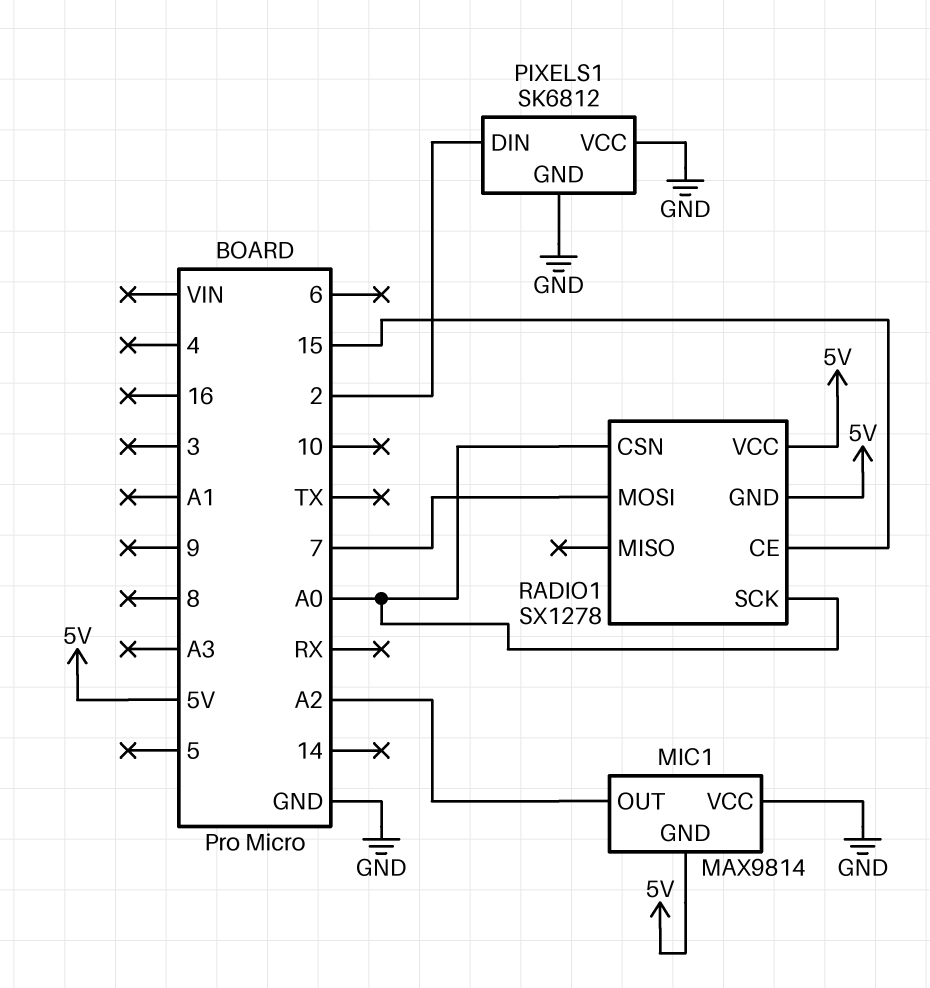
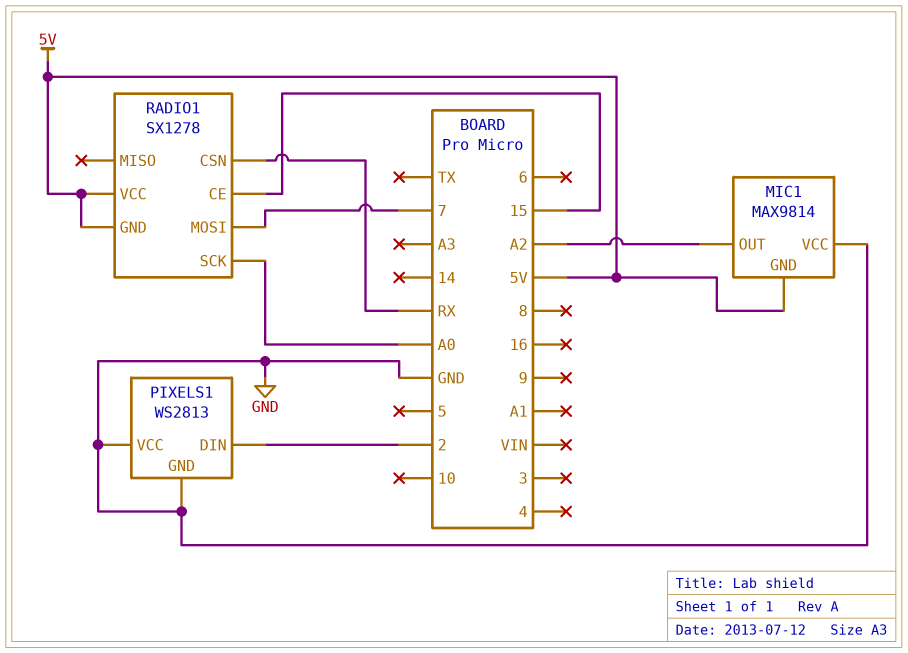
PIXELS1: SK6812 -> WS2813
RADIO1 pin CSN: A0 -> RX

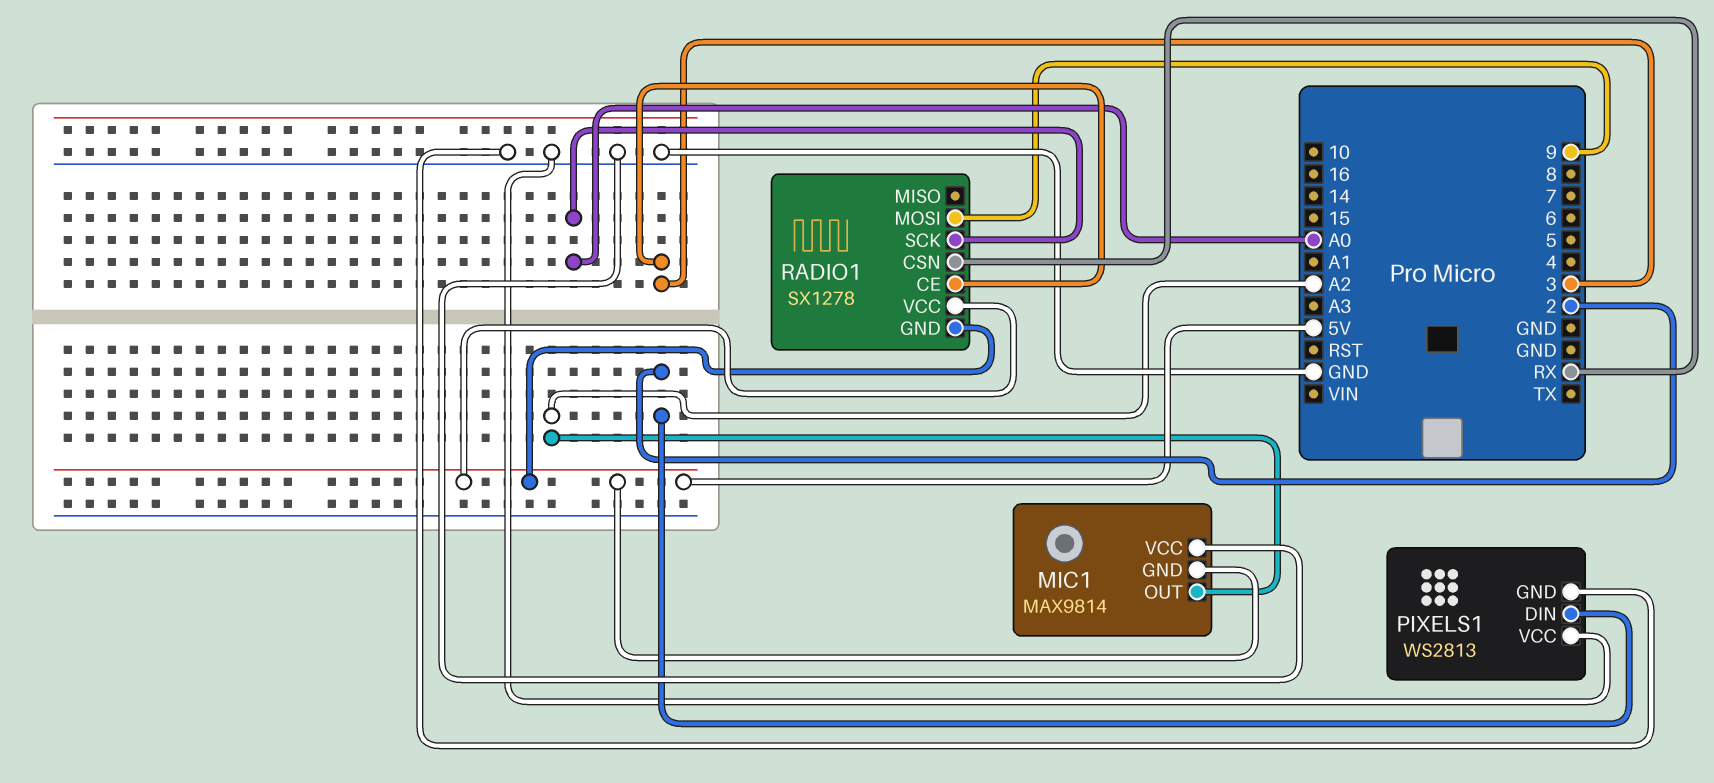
RADIO1 pin CE: 15 -> 3
RADIO1 pin MOSI: 7 -> 9

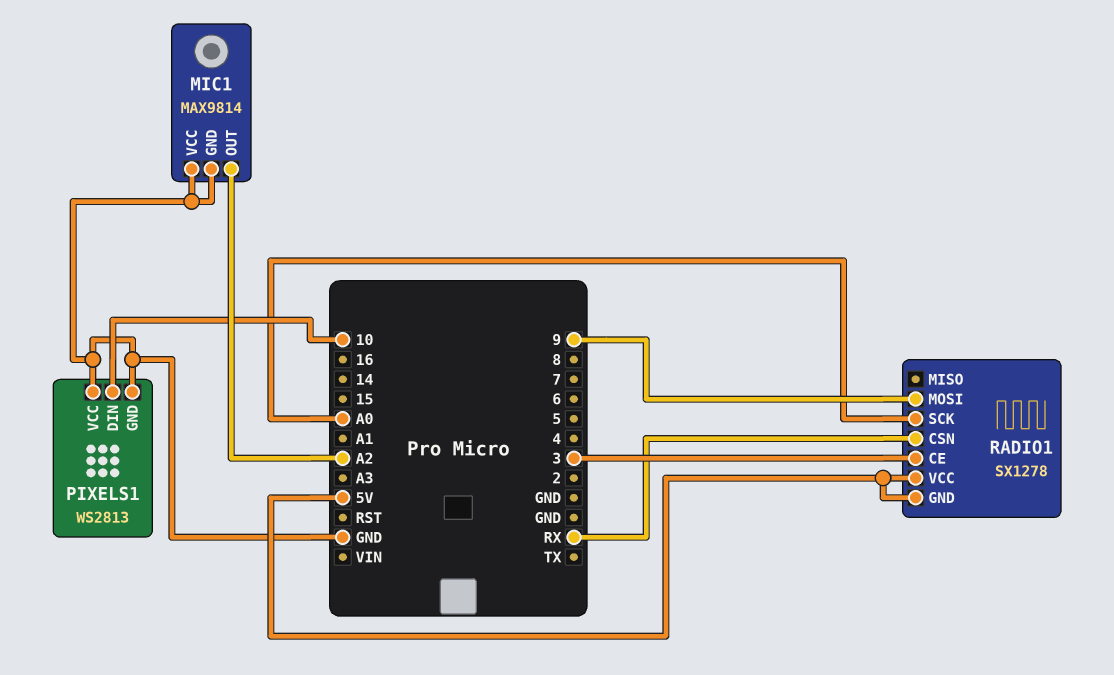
MIC1 pin GND: 5V -> GND
PIXELS1 pin DIN: 2 -> 10

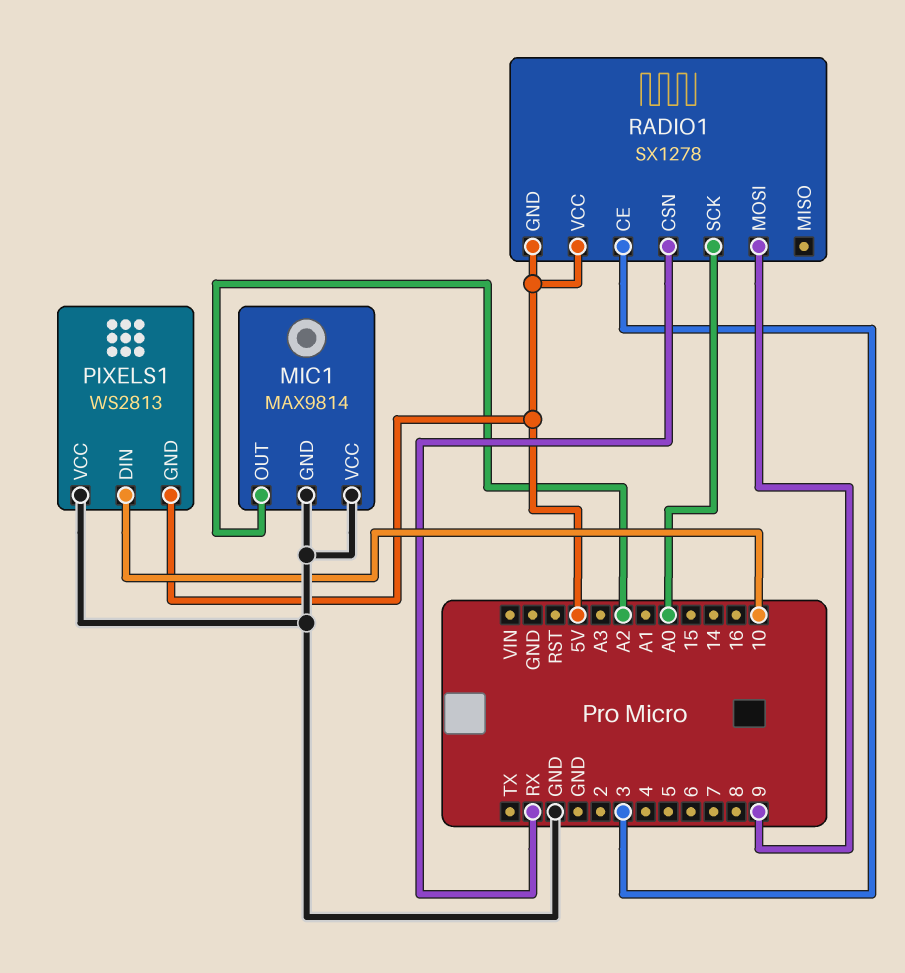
PIXELS1 pin GND: GND -> 5V

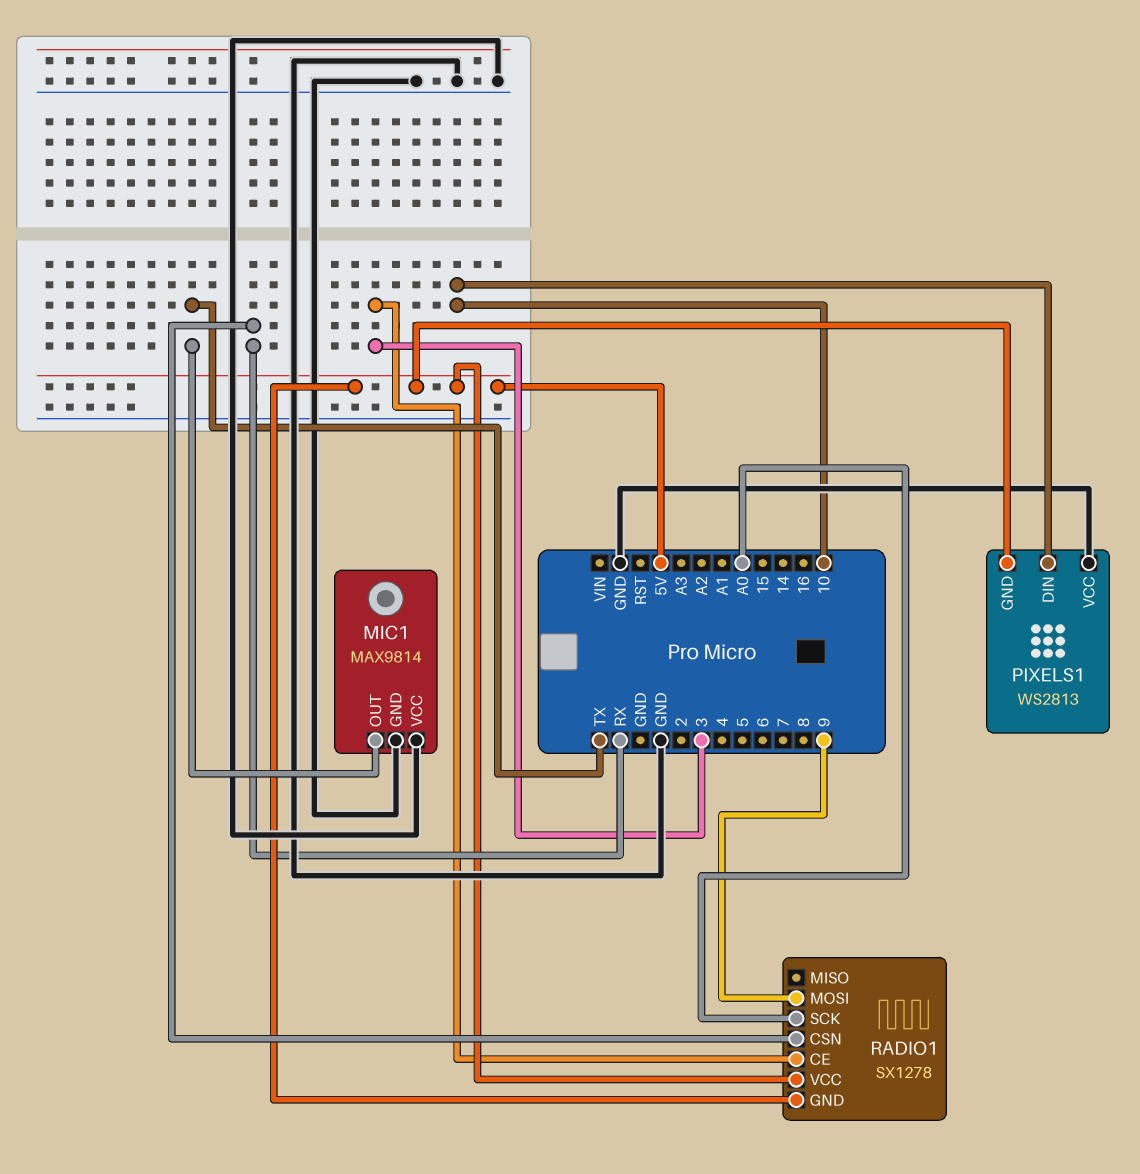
MIC1 pin OUT: A2 -> TX

